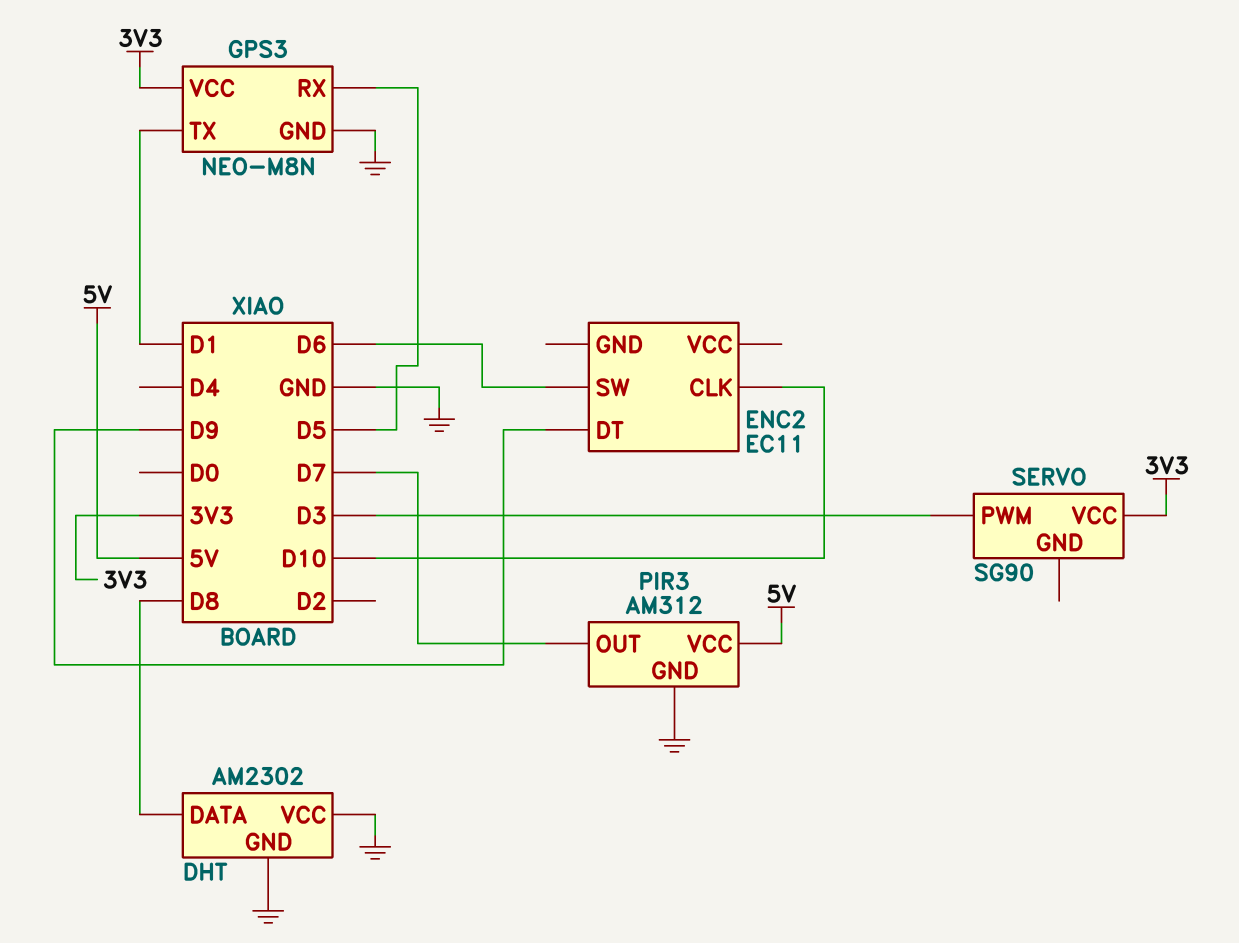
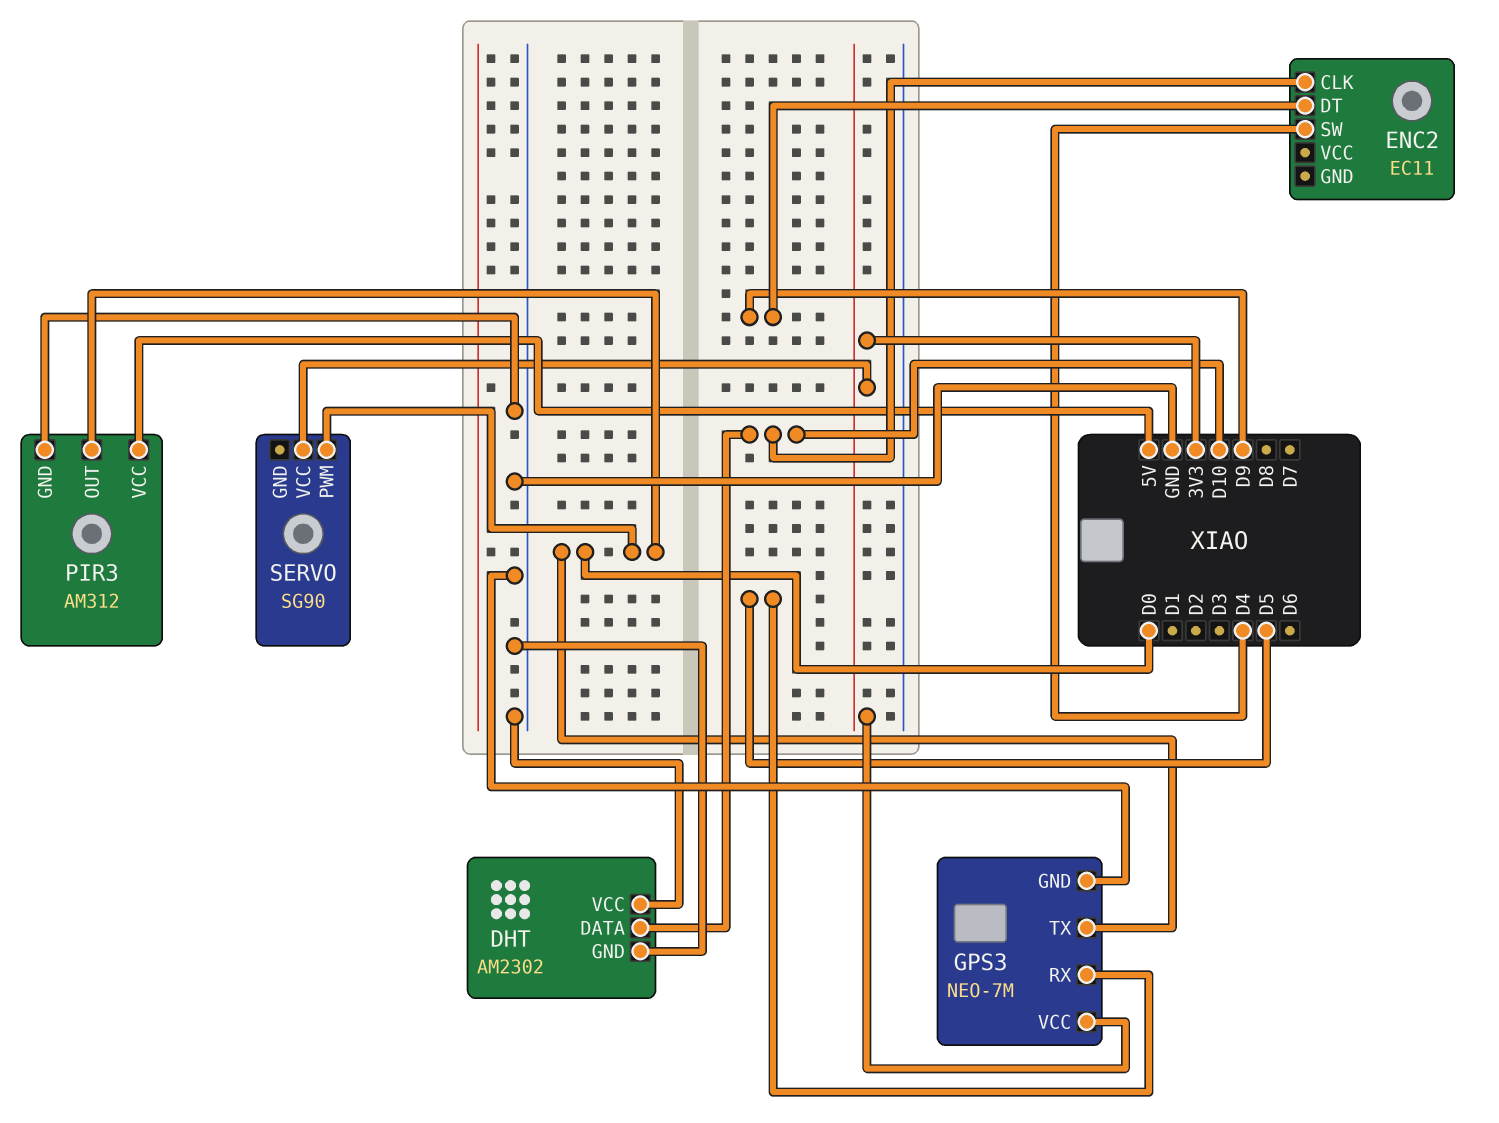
DHT pin DATA: D8 -> D10
ENC2 pin SW: D6 -> D4
GPS3: NEO-M8N -> NEO-7M
GPS3 pin TX: D1 -> D0
PIR3 pin OUT: D7 -> D0
SERVO pin PWM: D3 -> D0

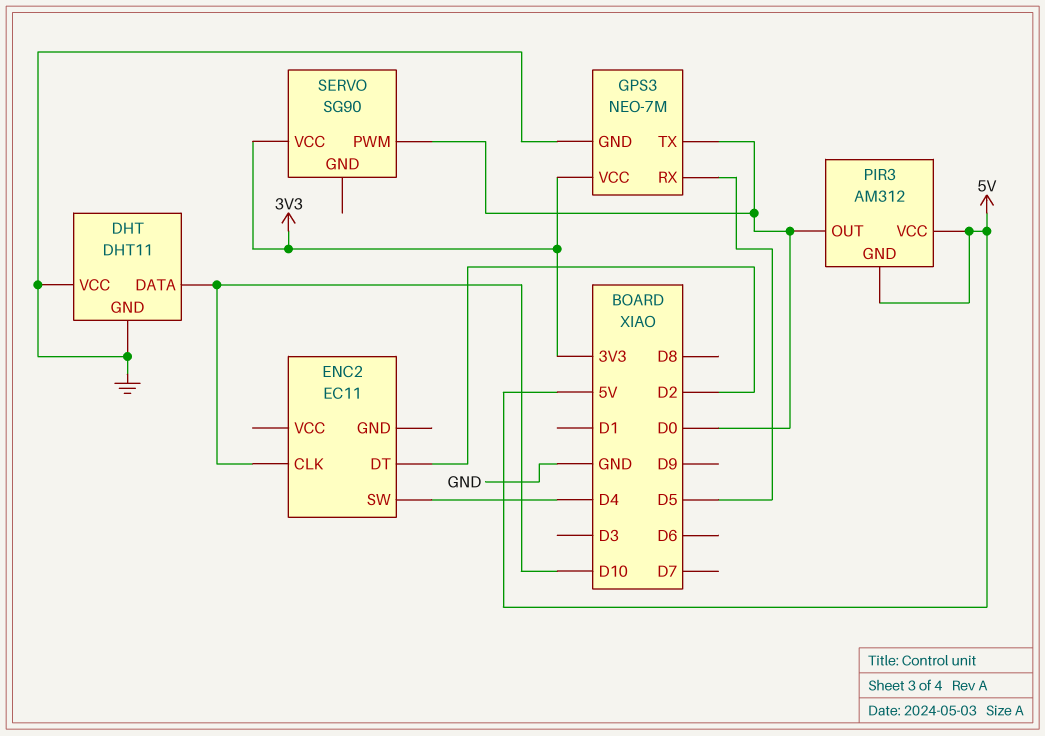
DHT: AM2302 -> DHT11
ENC2 pin DT: D9 -> D2
PIR3 pin GND: GND -> 5V

